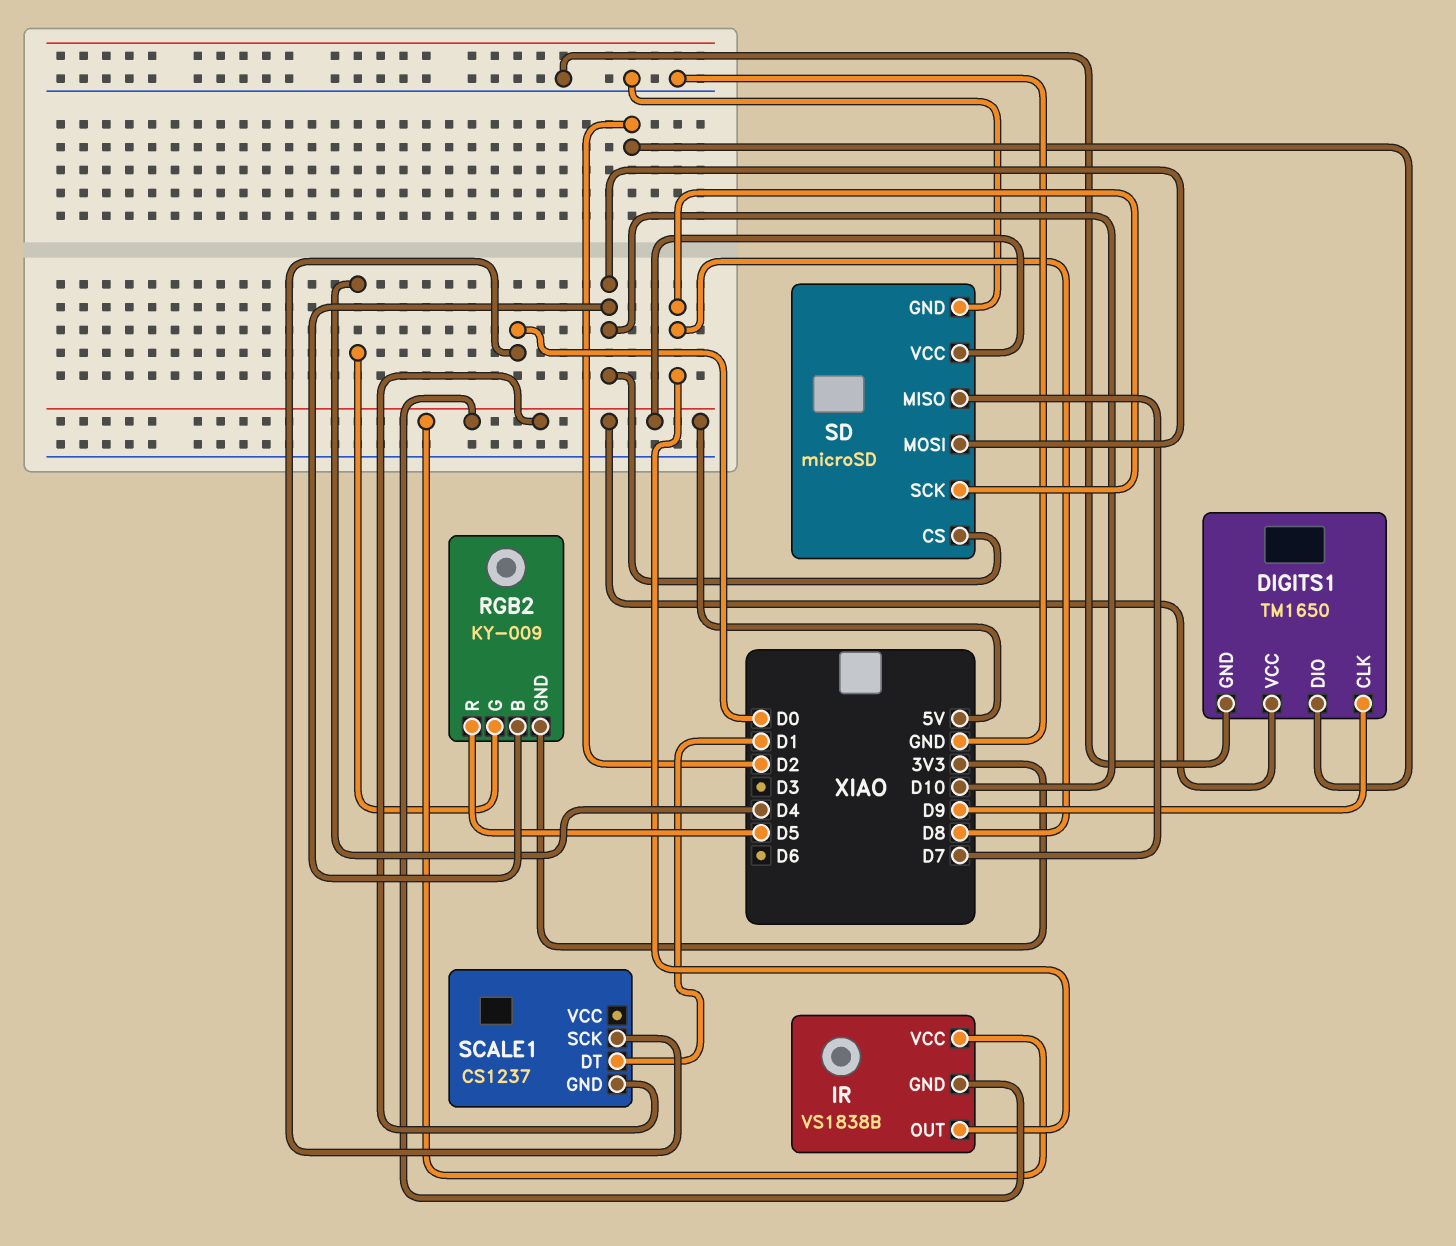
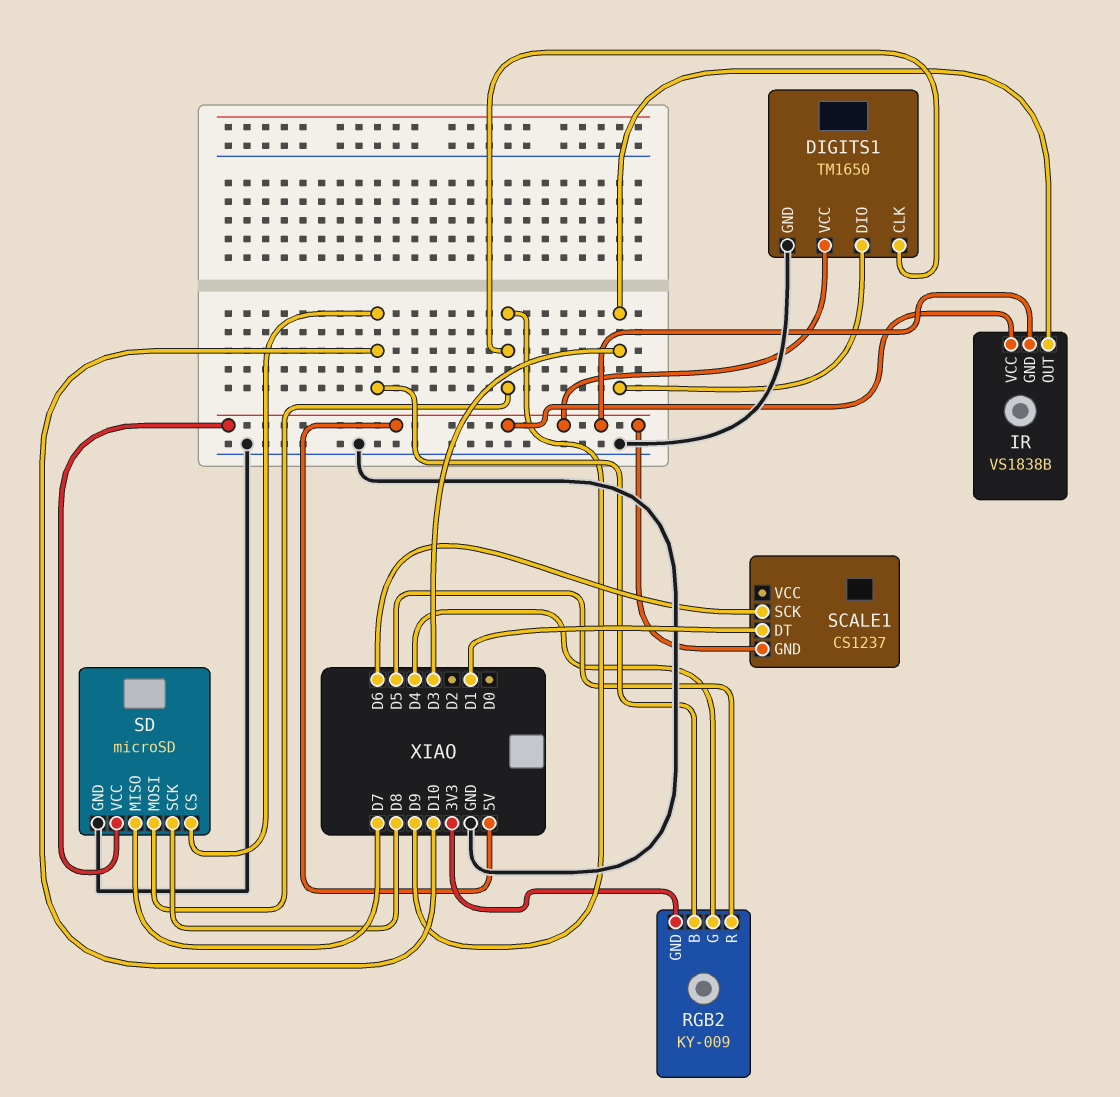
DIGITS1 pin DIO: D2 -> D3
IR pin OUT: D8 -> D3
SCALE1 pin SCK: D0 -> D6
SD pin MOSI: D10 -> D9

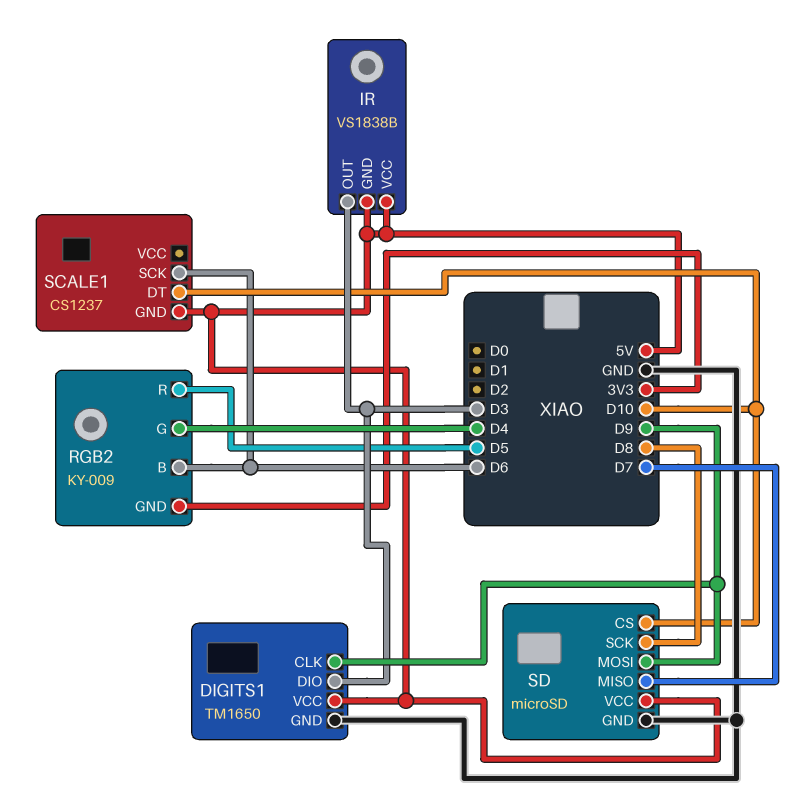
RGB2 pin B: D10 -> D6
SCALE1 pin DT: D1 -> D10

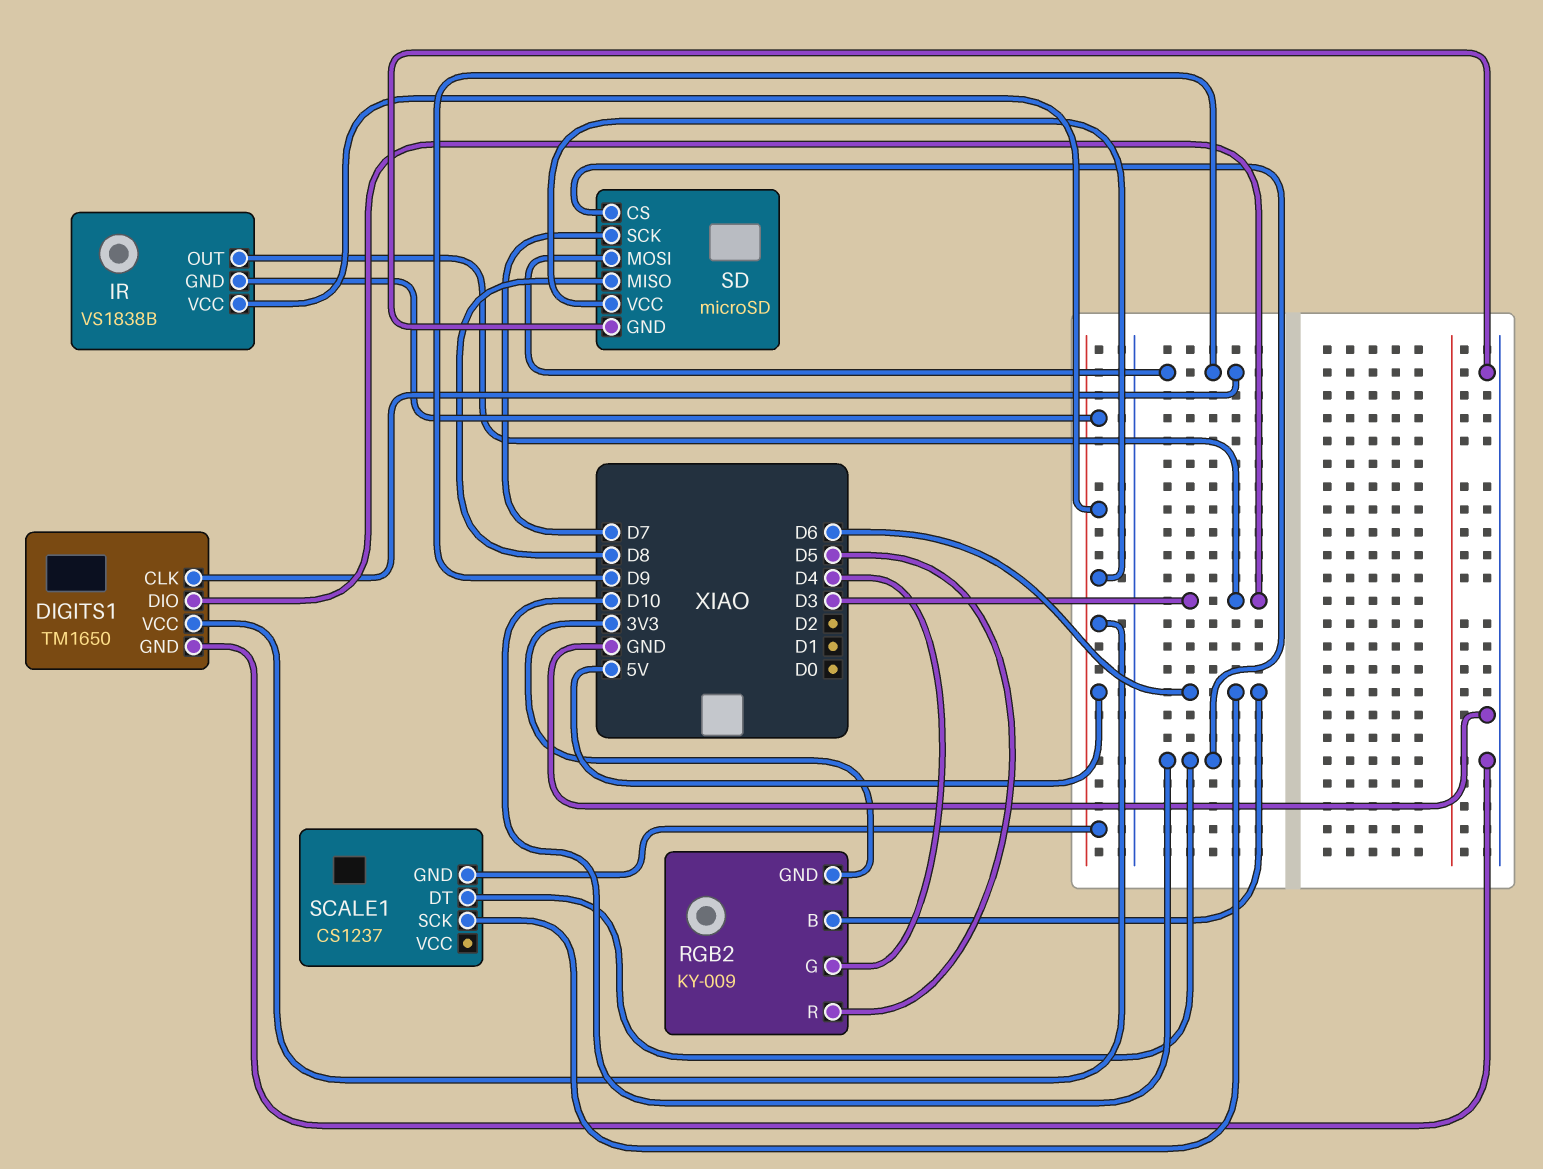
SD pin MISO: D7 -> D8
SD pin SCK: D8 -> D7

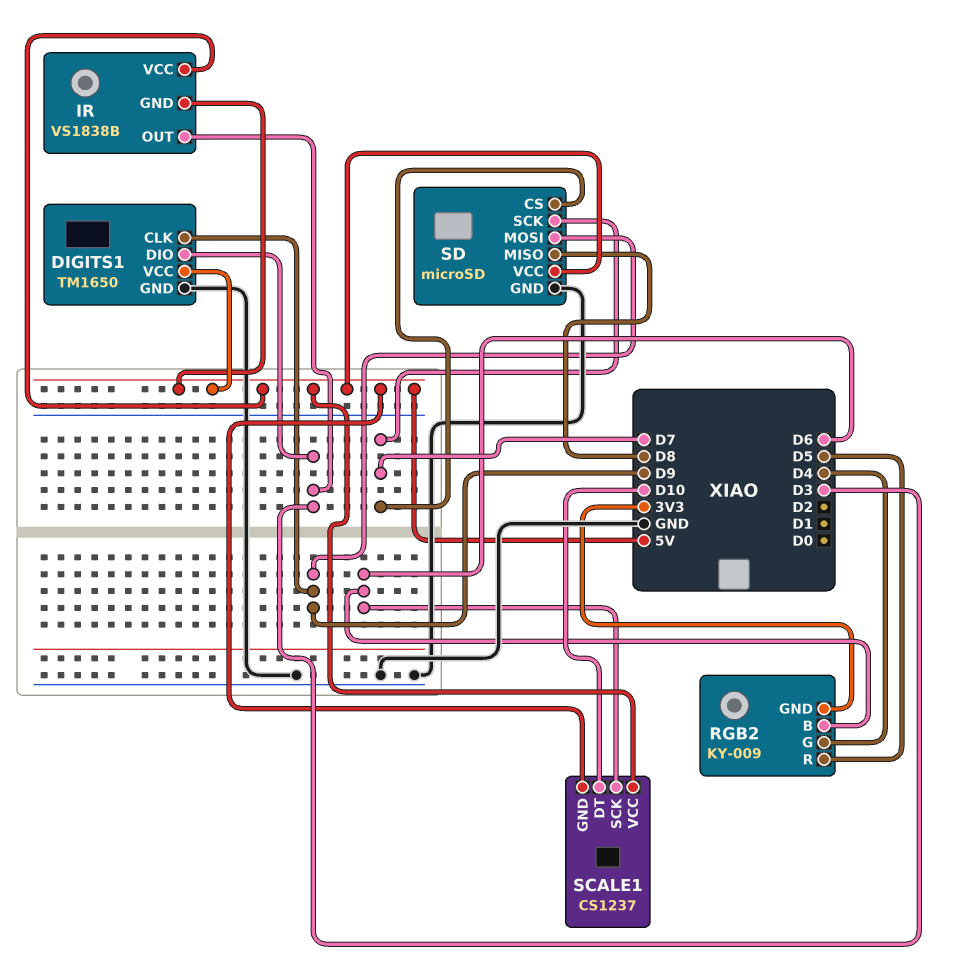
SCALE1 pin VCC: none -> 5V
SD pin CS: D10 -> D7

